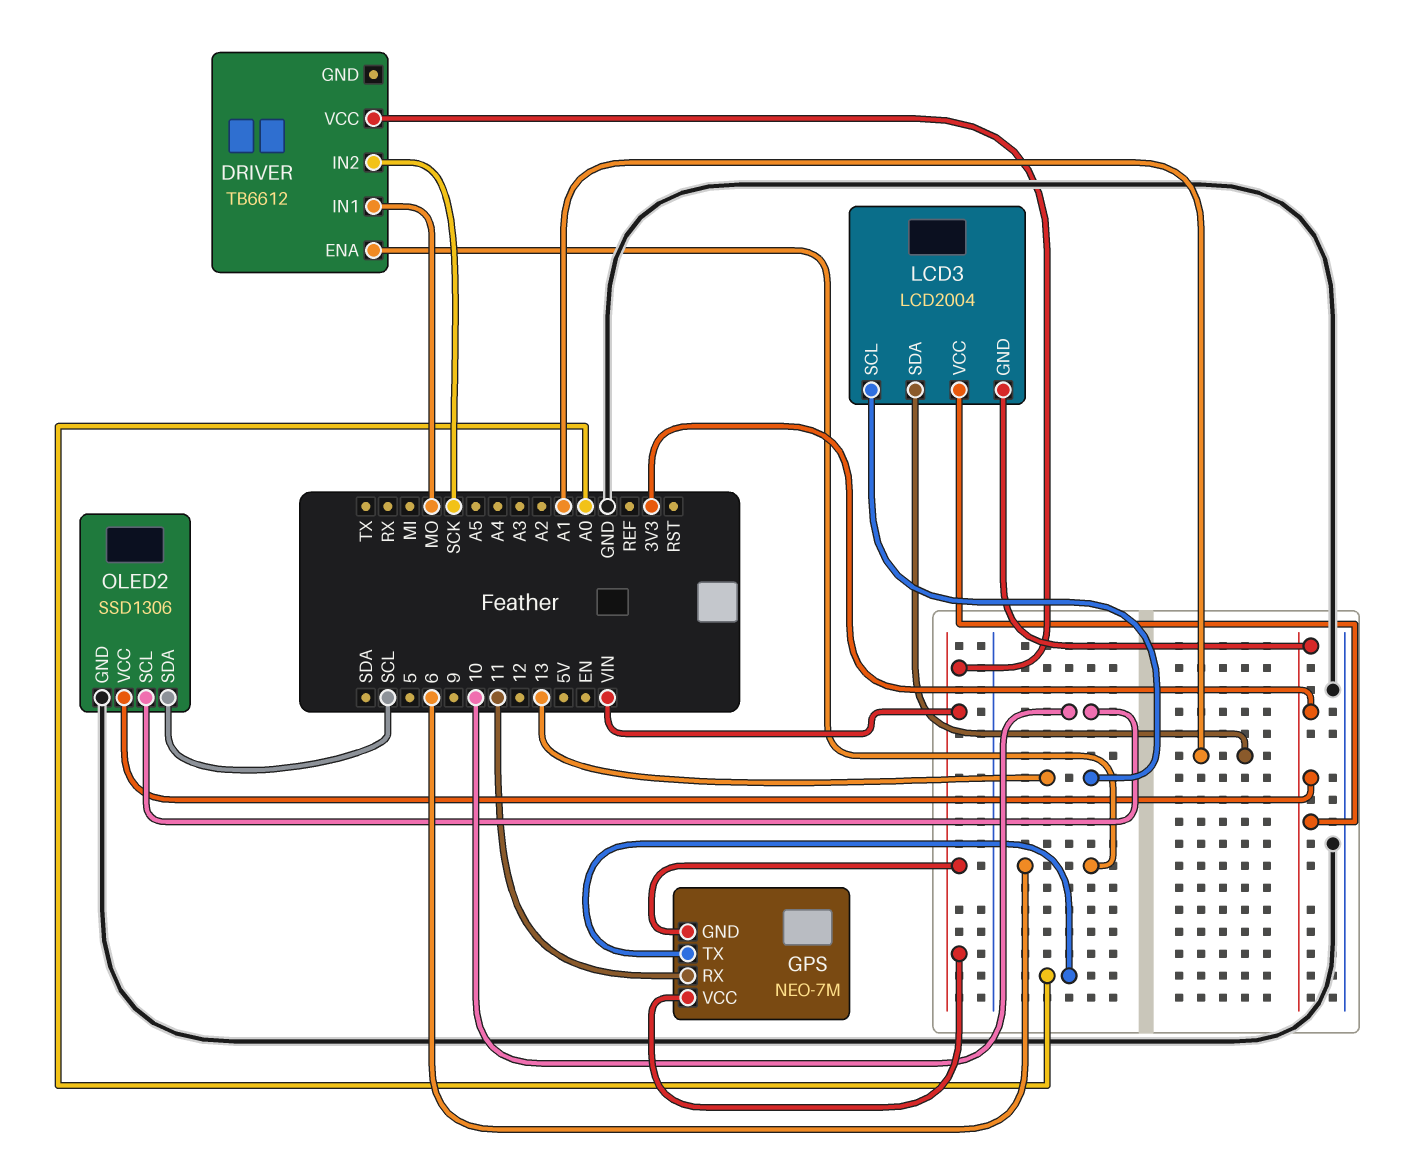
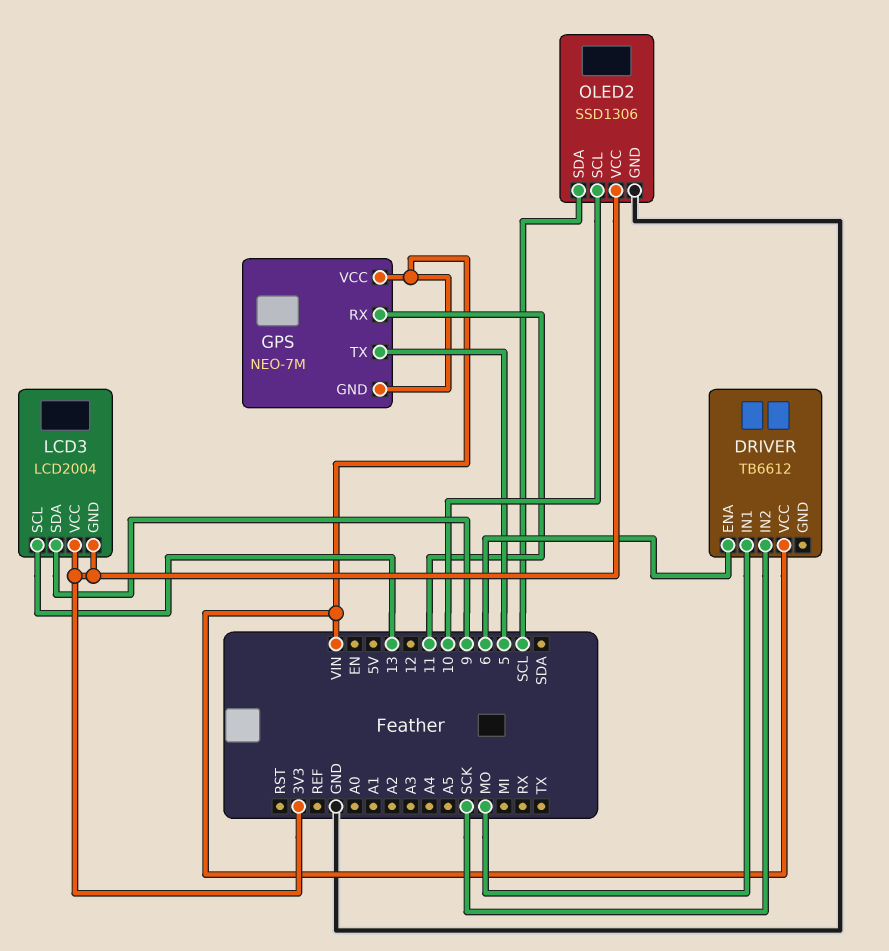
GPS pin TX: A0 -> 5
LCD3 pin SDA: A1 -> 9

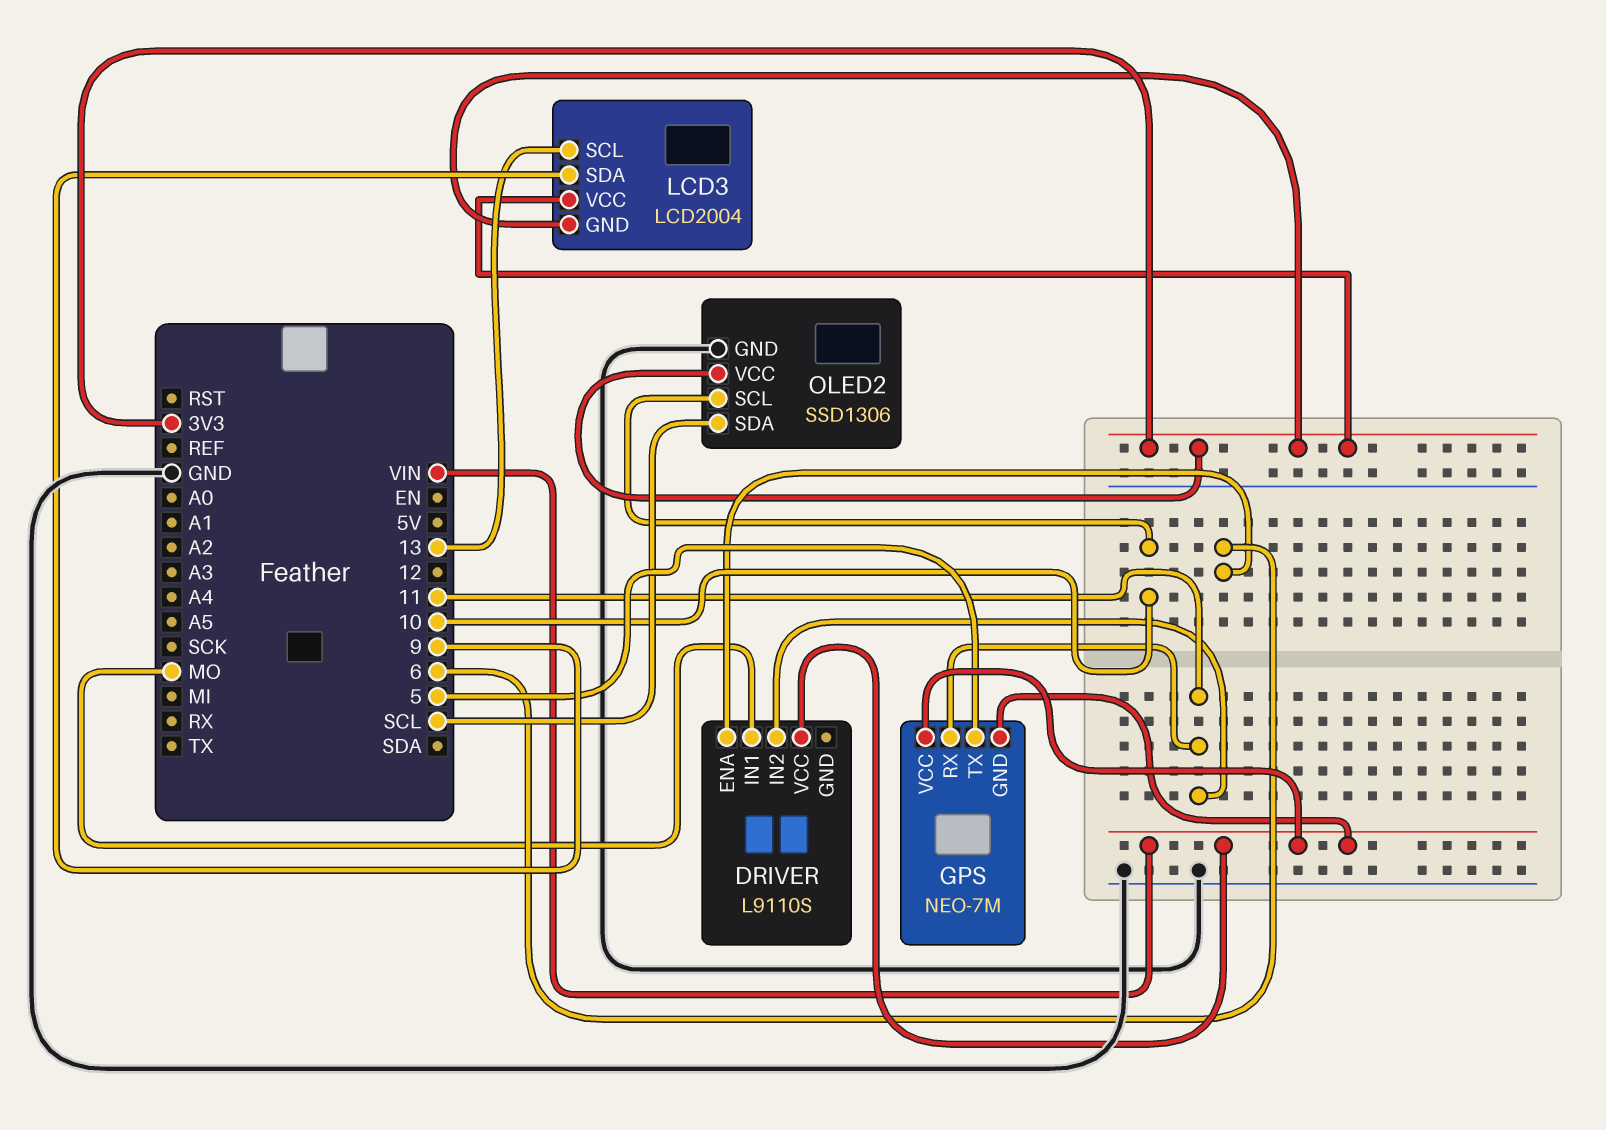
DRIVER: TB6612 -> L9110S
DRIVER pin IN2: SCK -> 11

